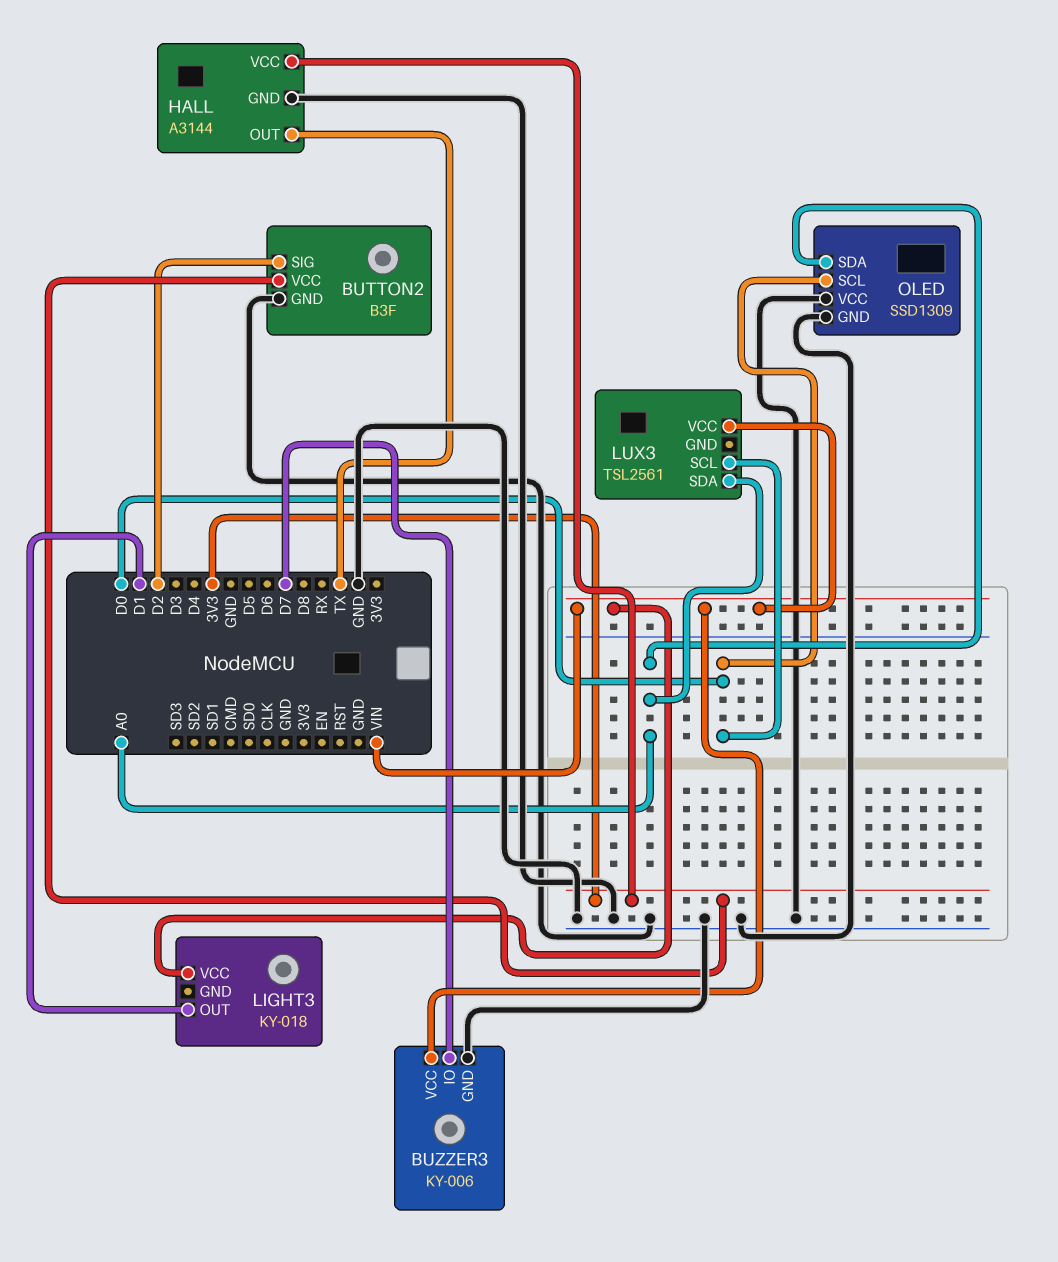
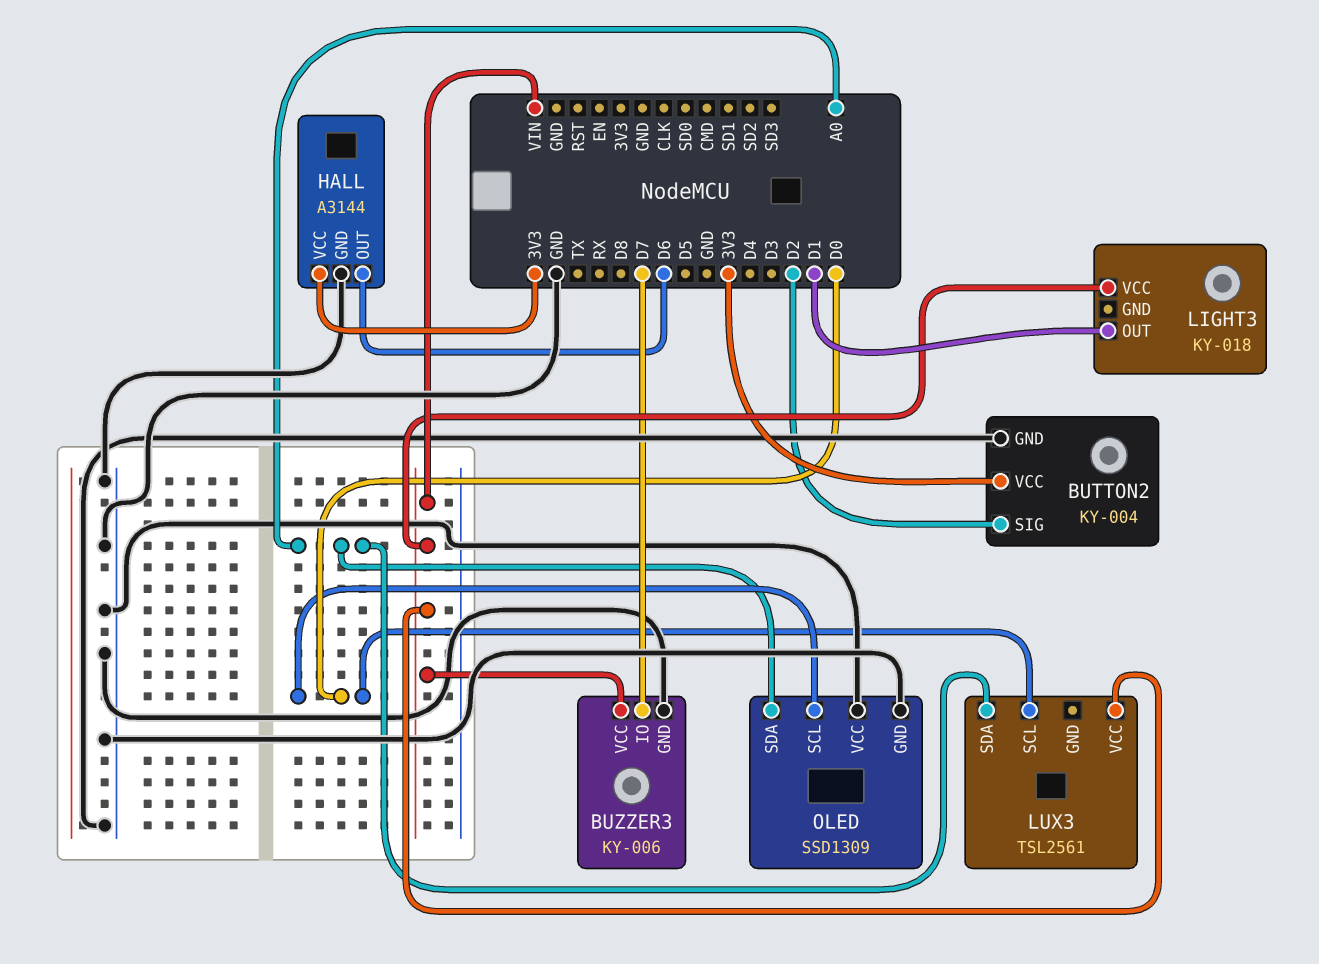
BUTTON2: B3F -> KY-004
HALL pin OUT: TX -> D6

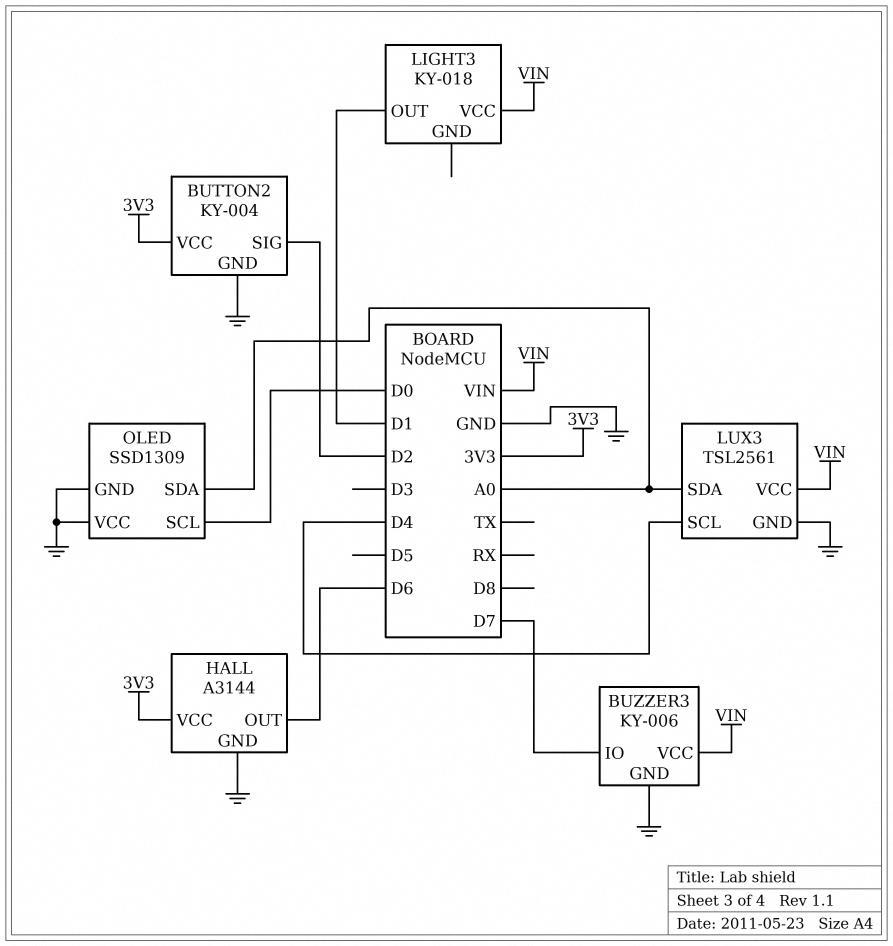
LUX3 pin GND: none -> GND
LUX3 pin SCL: D0 -> D4

